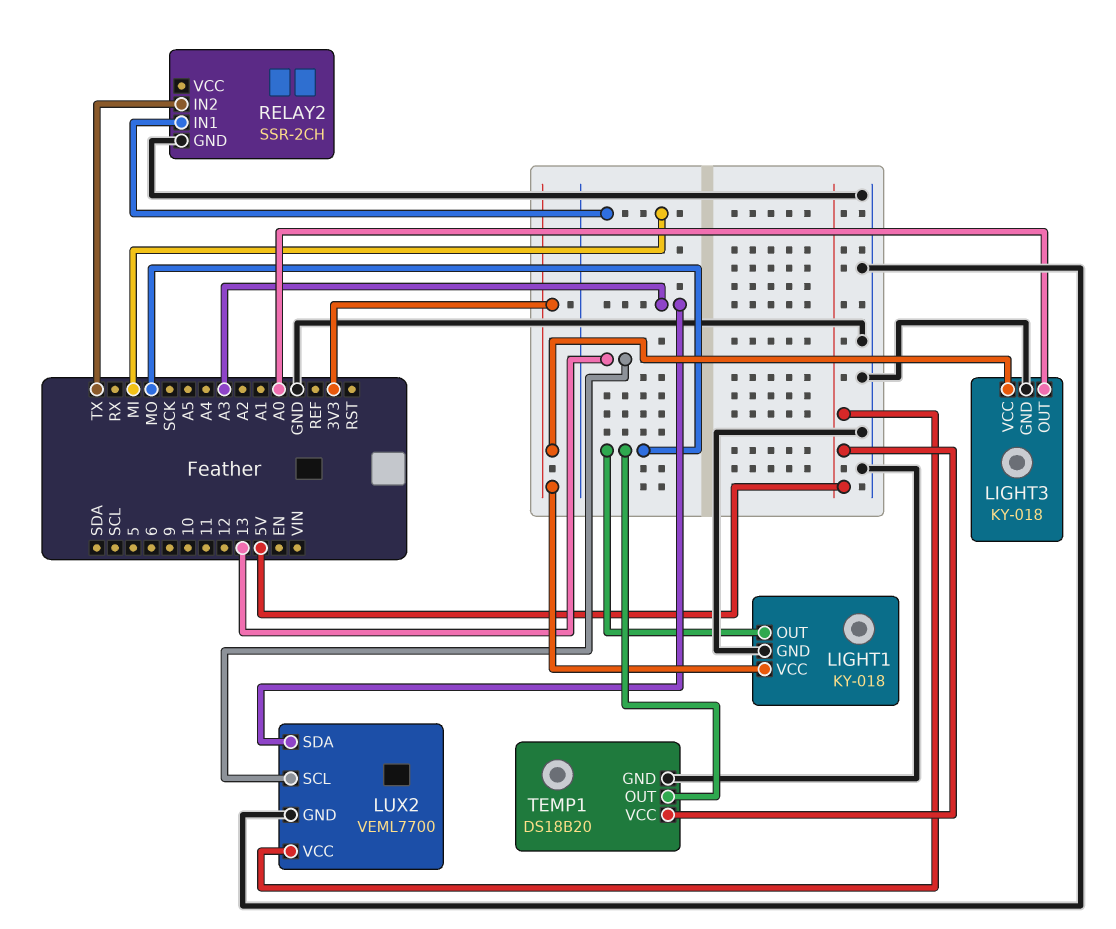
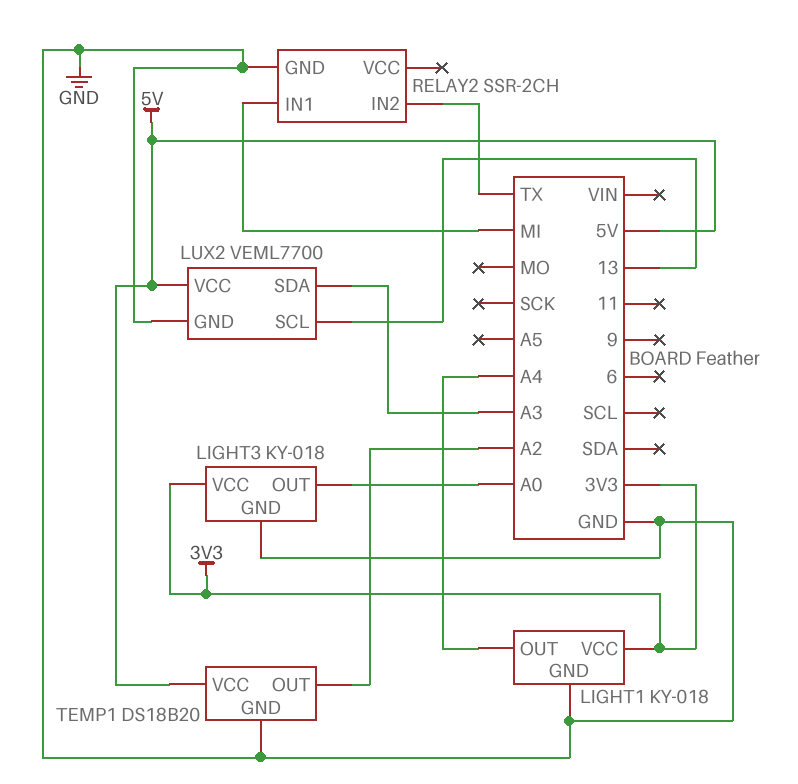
LIGHT1 pin OUT: MO -> A4
TEMP1 pin OUT: MO -> A2

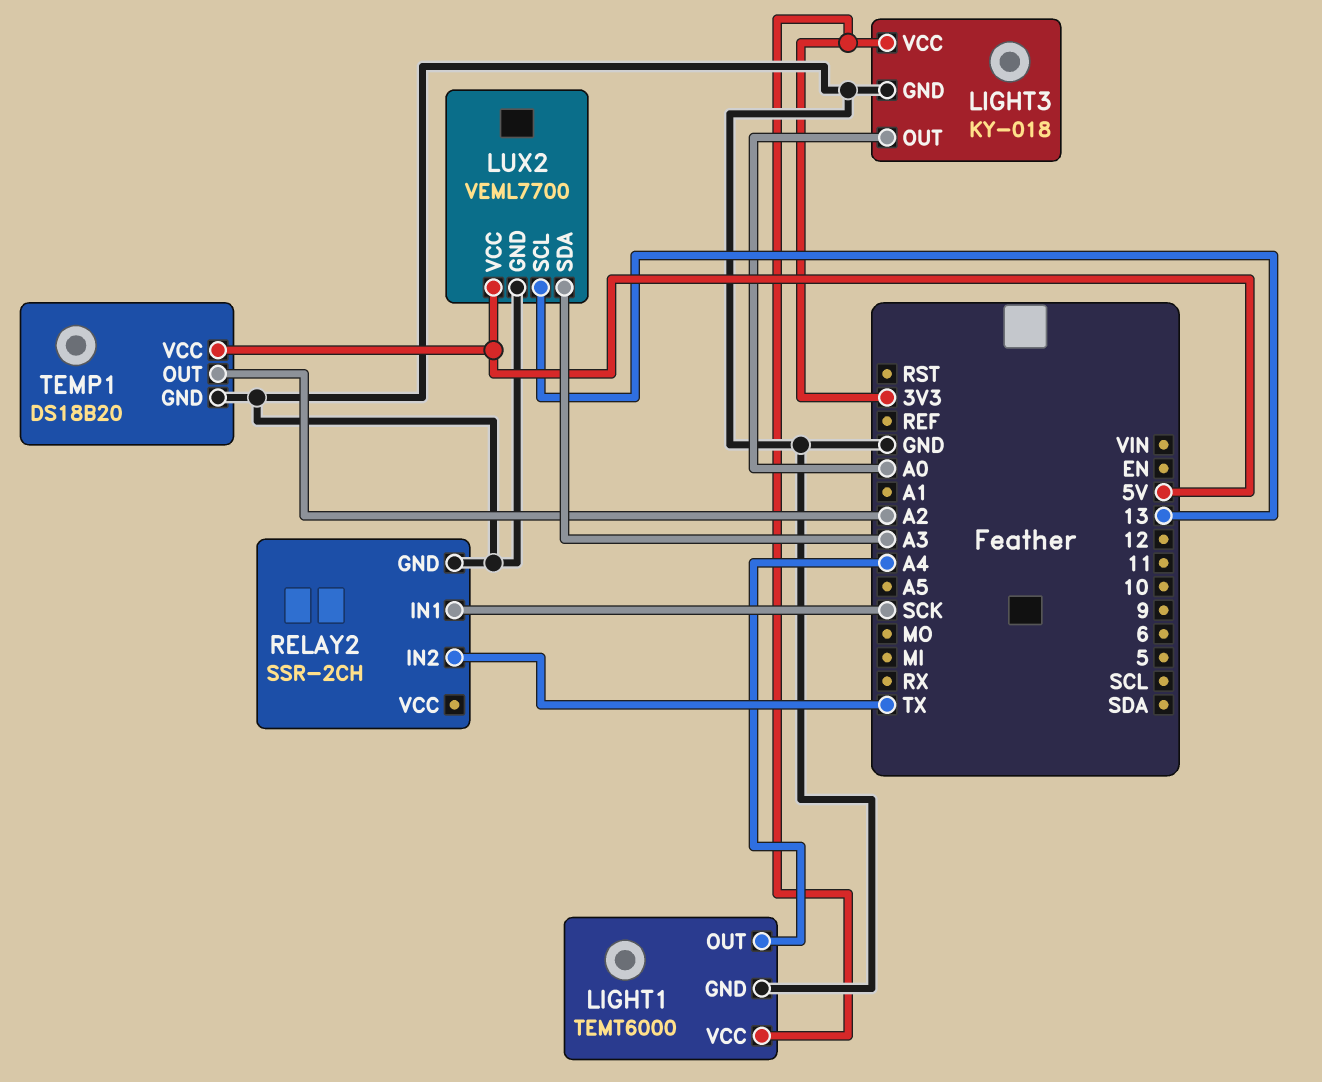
LIGHT1: KY-018 -> TEMT6000
RELAY2 pin IN1: MI -> SCK

